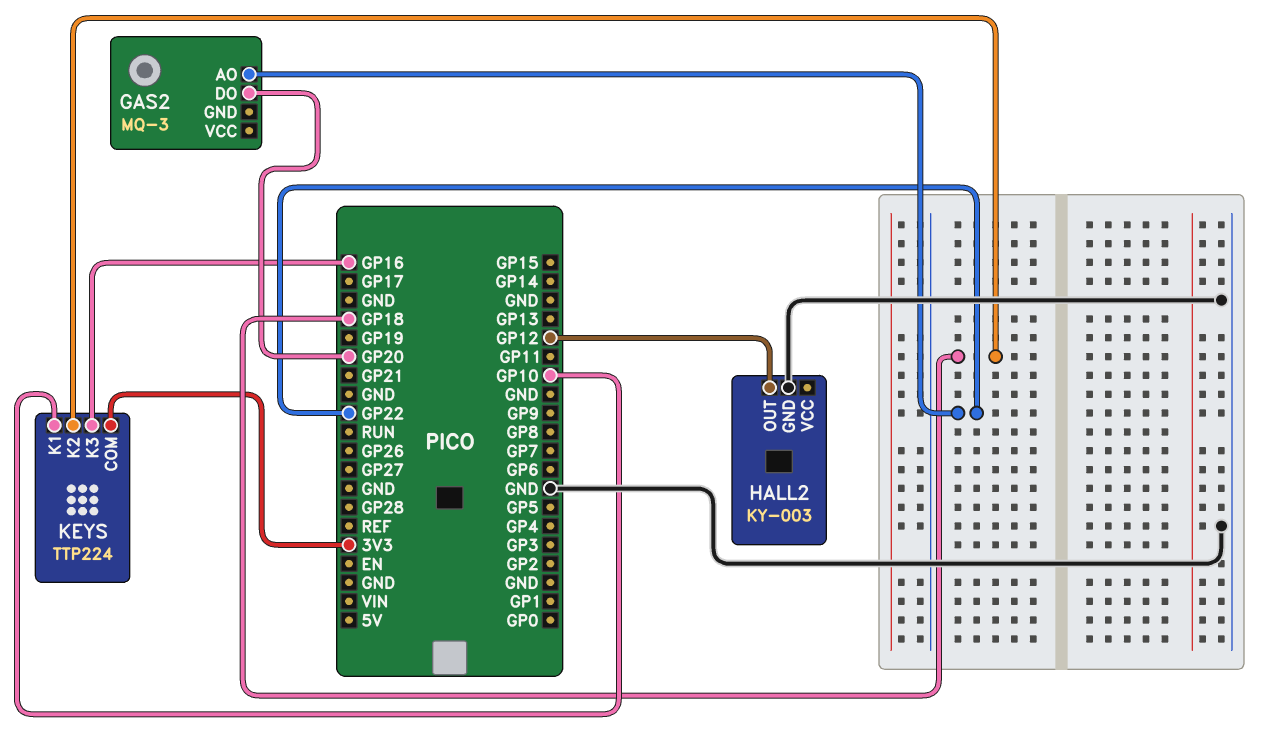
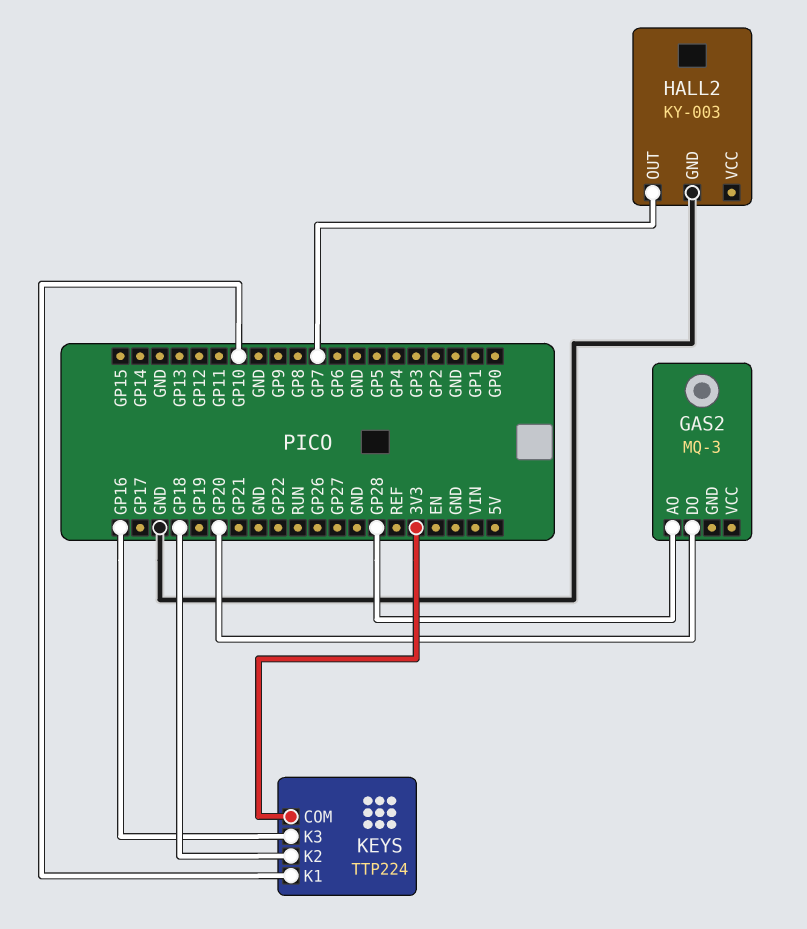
GAS2 pin AO: GP22 -> GP28
HALL2 pin OUT: GP12 -> GP7

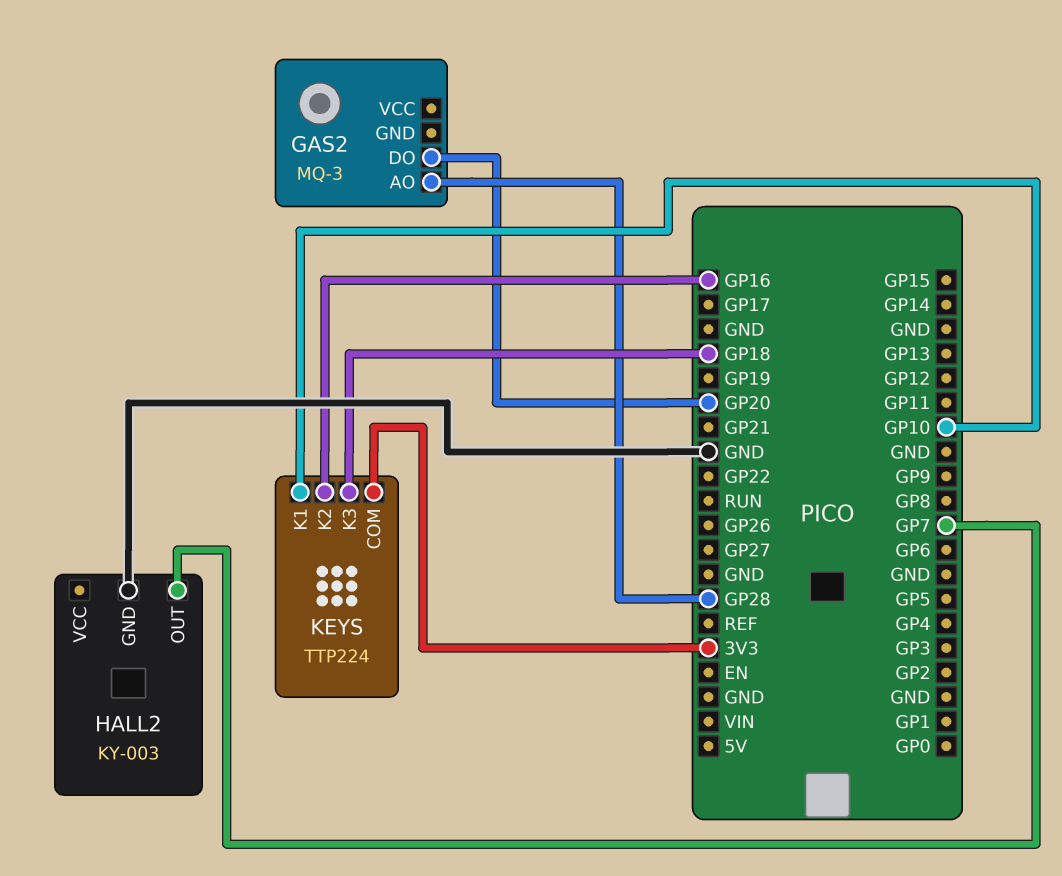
KEYS pin K2: GP18 -> GP16
KEYS pin K3: GP16 -> GP18

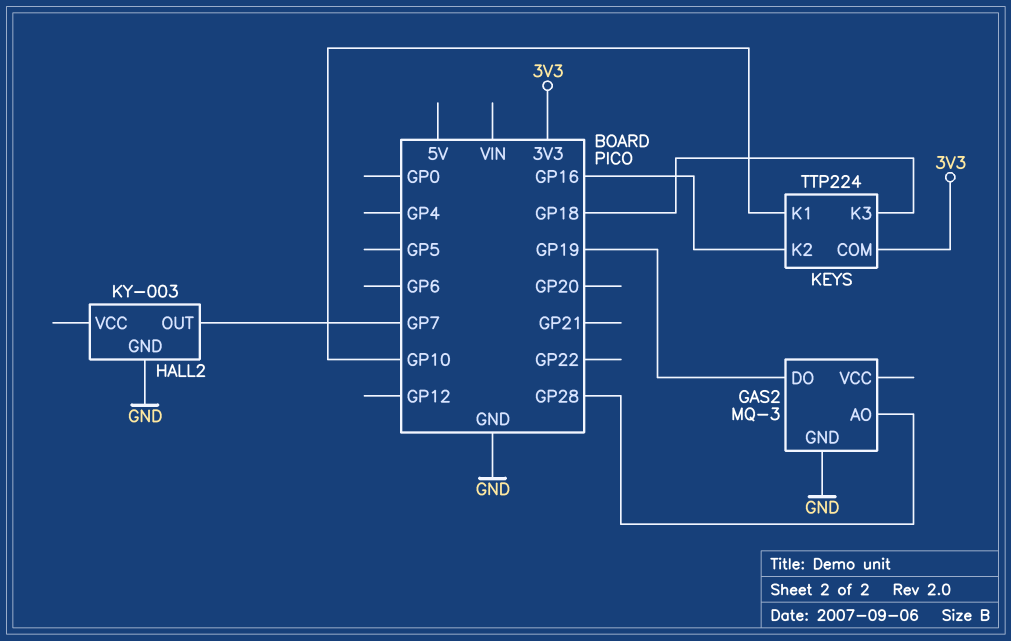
GAS2 pin DO: GP20 -> GP19
GAS2 pin GND: none -> GND

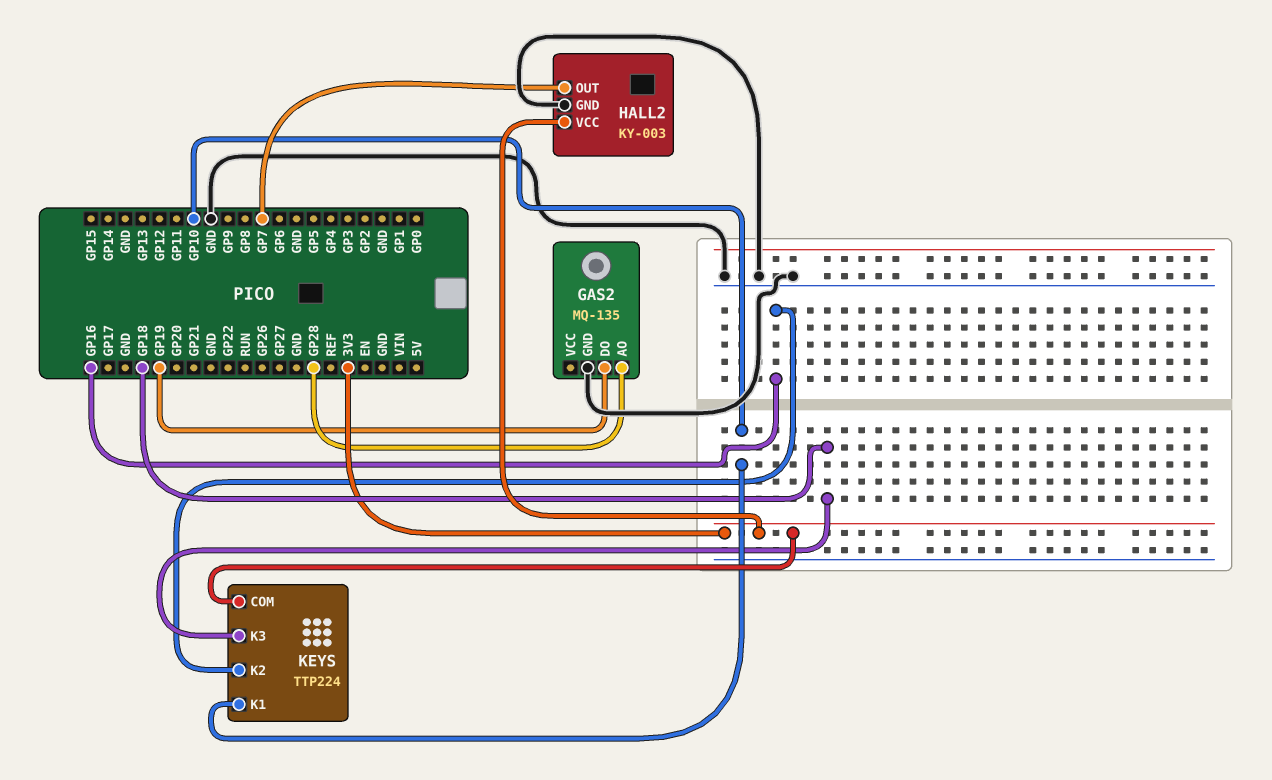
GAS2: MQ-3 -> MQ-135
HALL2 pin VCC: none -> 3V3

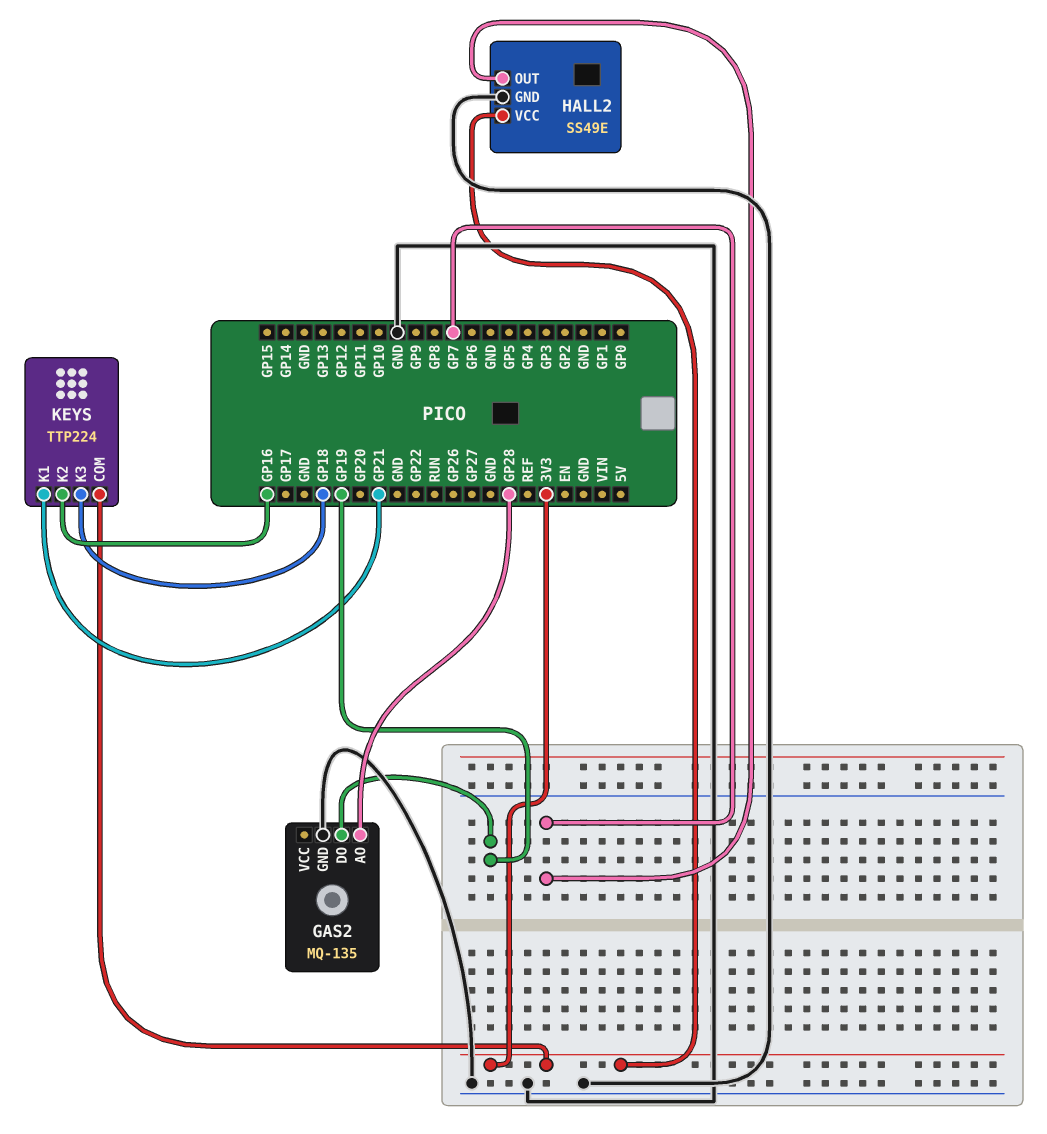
HALL2: KY-003 -> SS49E
KEYS pin K1: GP10 -> GP21

